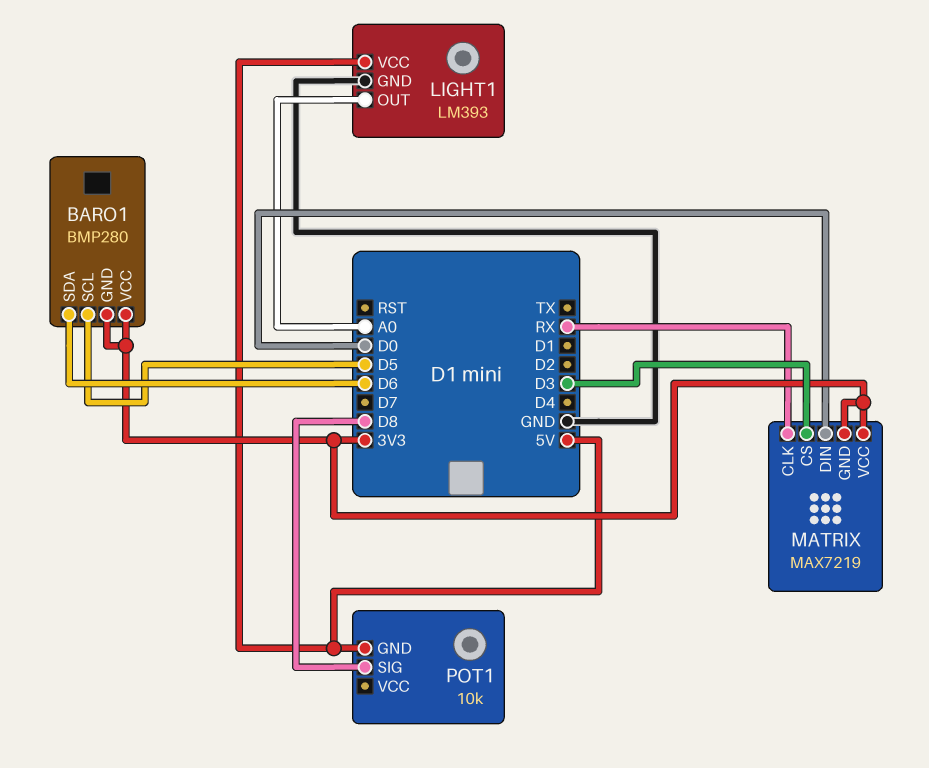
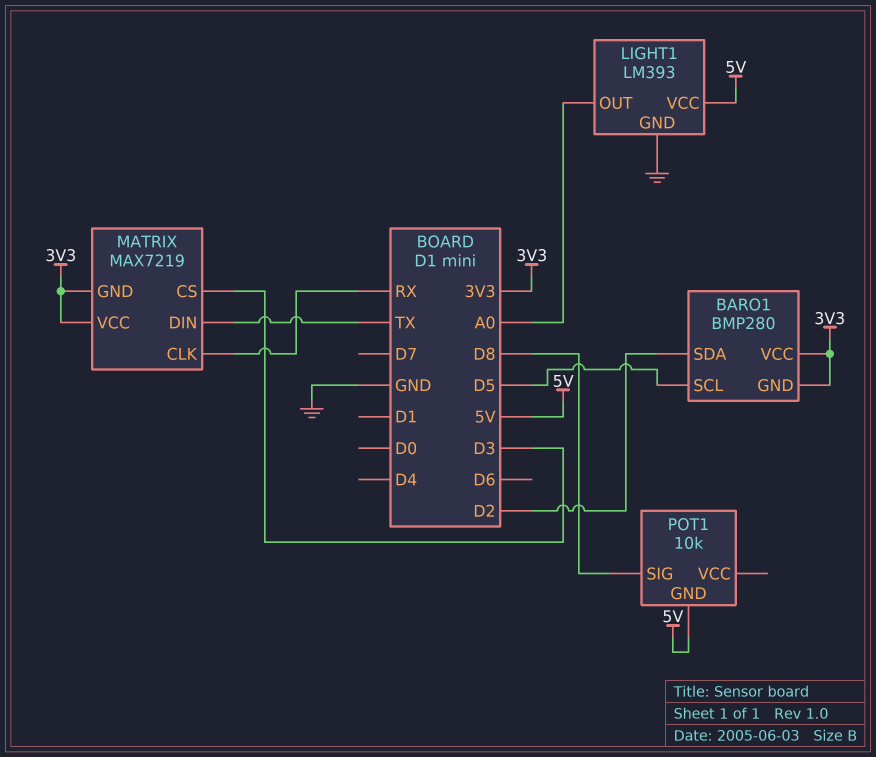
BARO1 pin SDA: D6 -> D2
MATRIX pin DIN: D0 -> TX

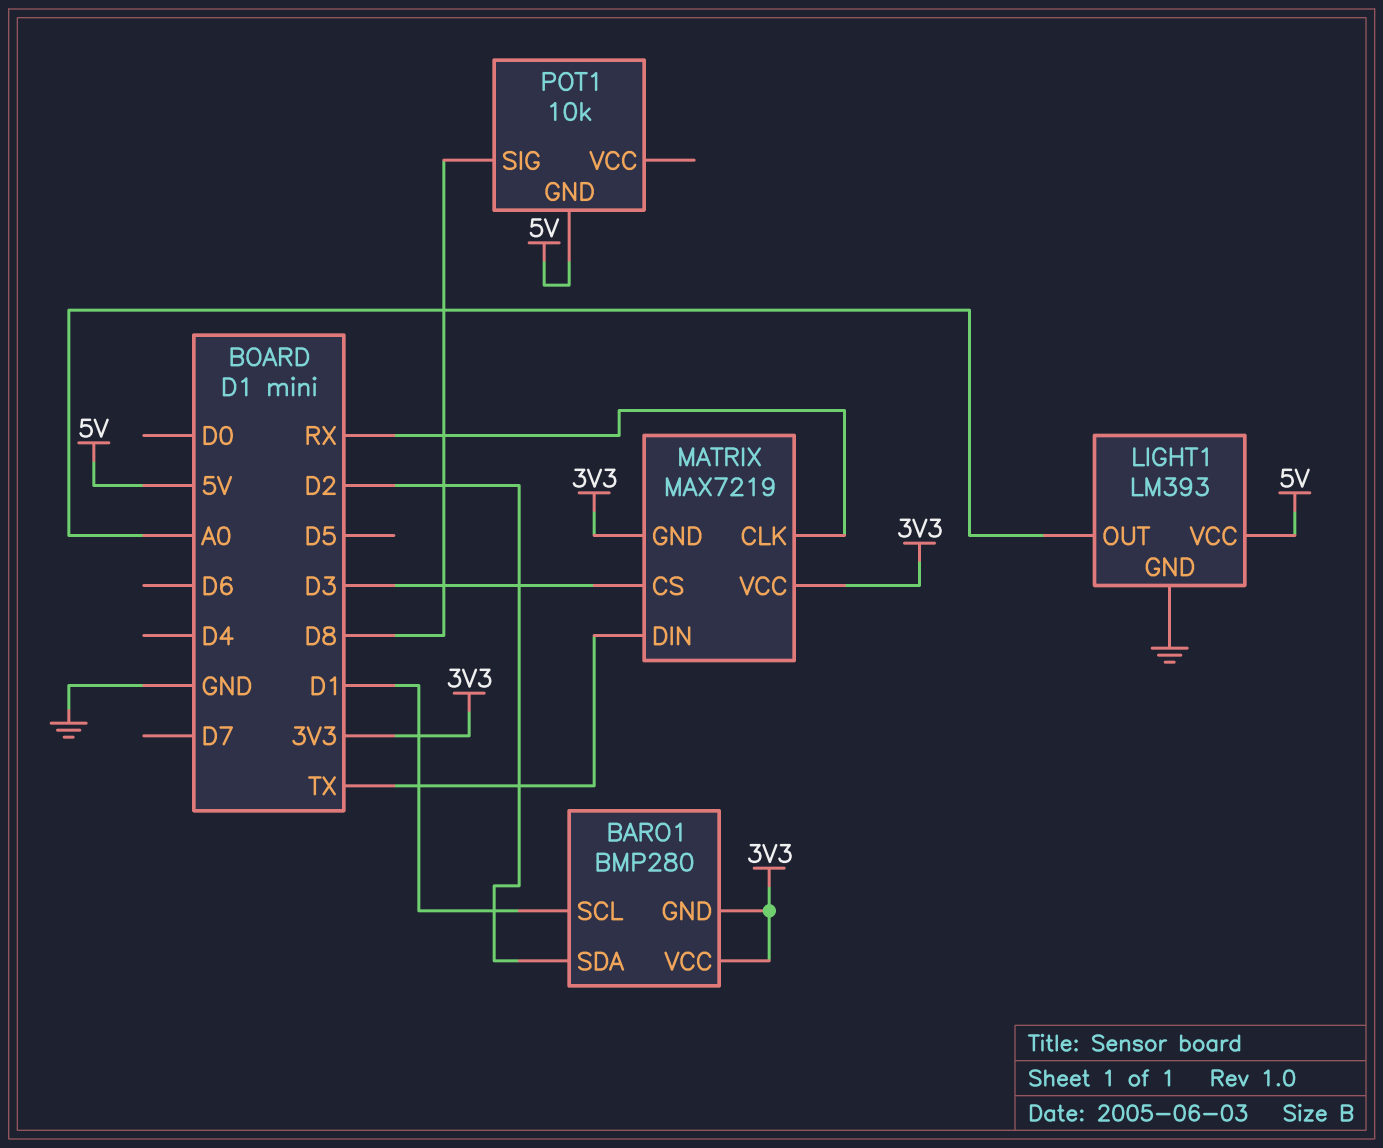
BARO1 pin SCL: D5 -> D1

